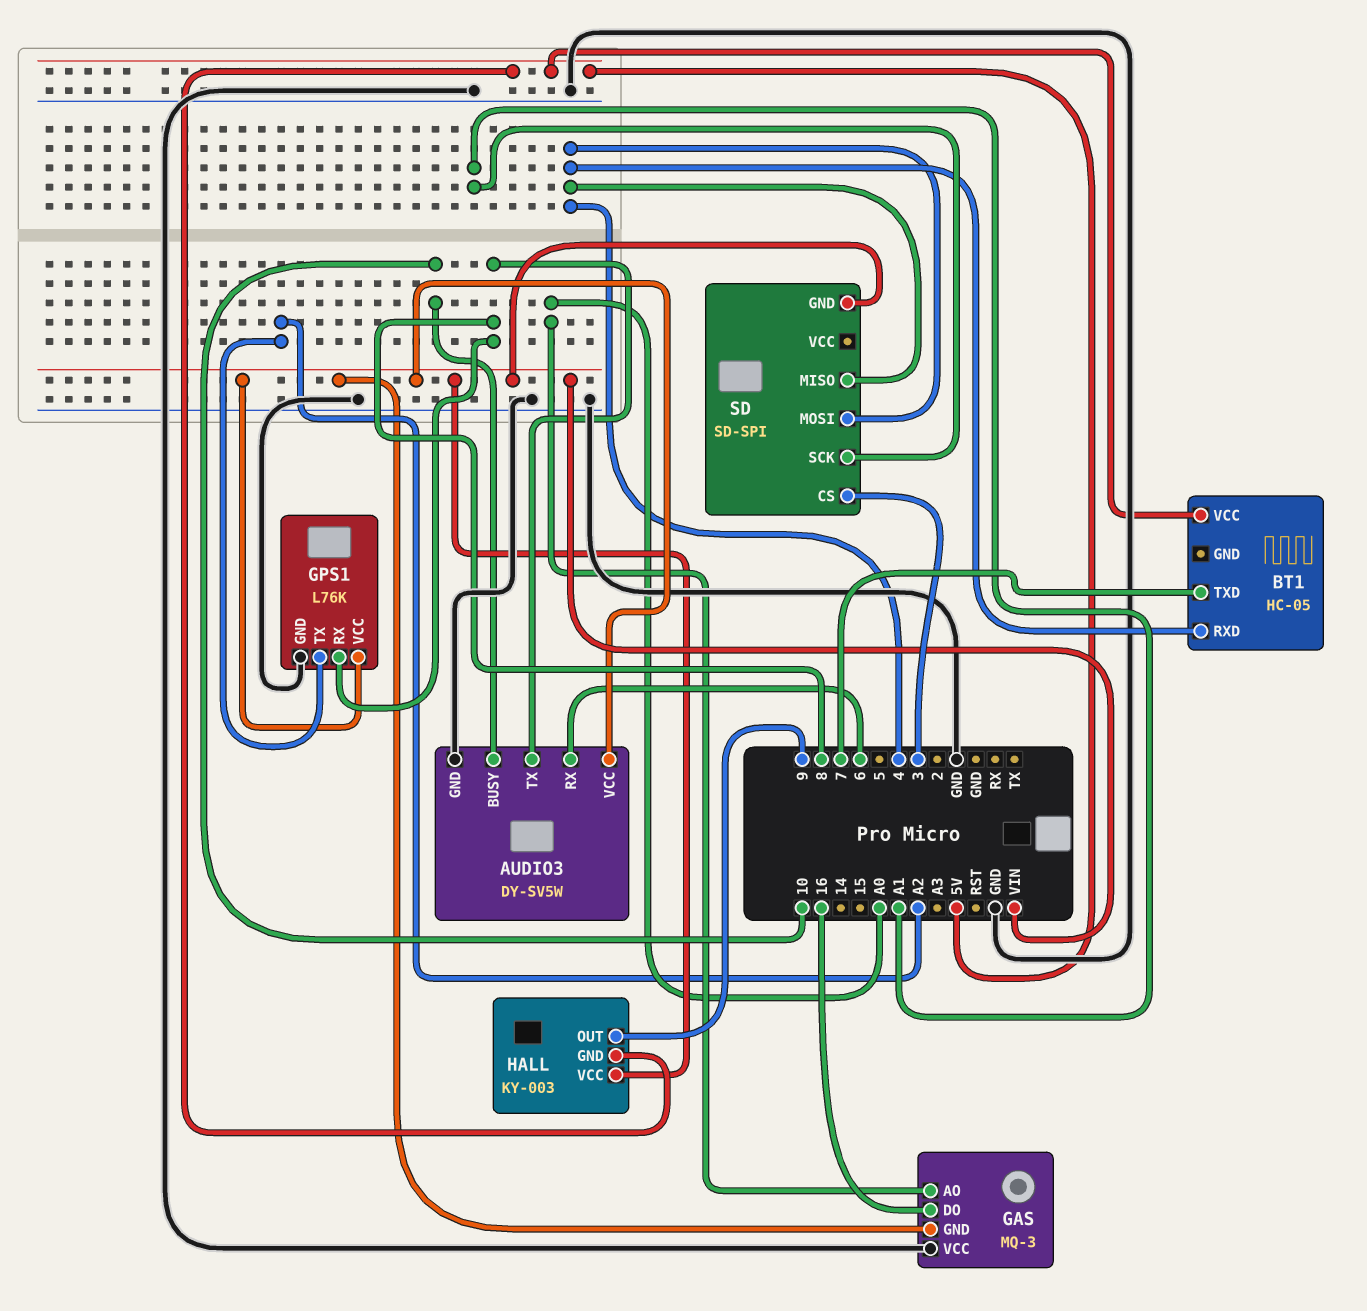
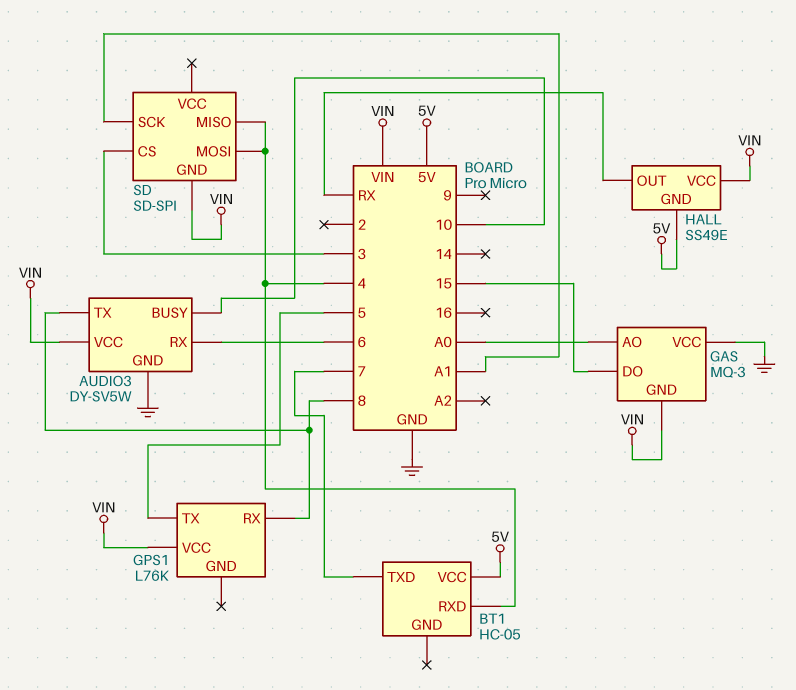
GAS pin DO: 16 -> 15
GPS1 pin GND: GND -> none
GPS1 pin TX: A2 -> 5
HALL: KY-003 -> SS49E
HALL pin OUT: 9 -> RX

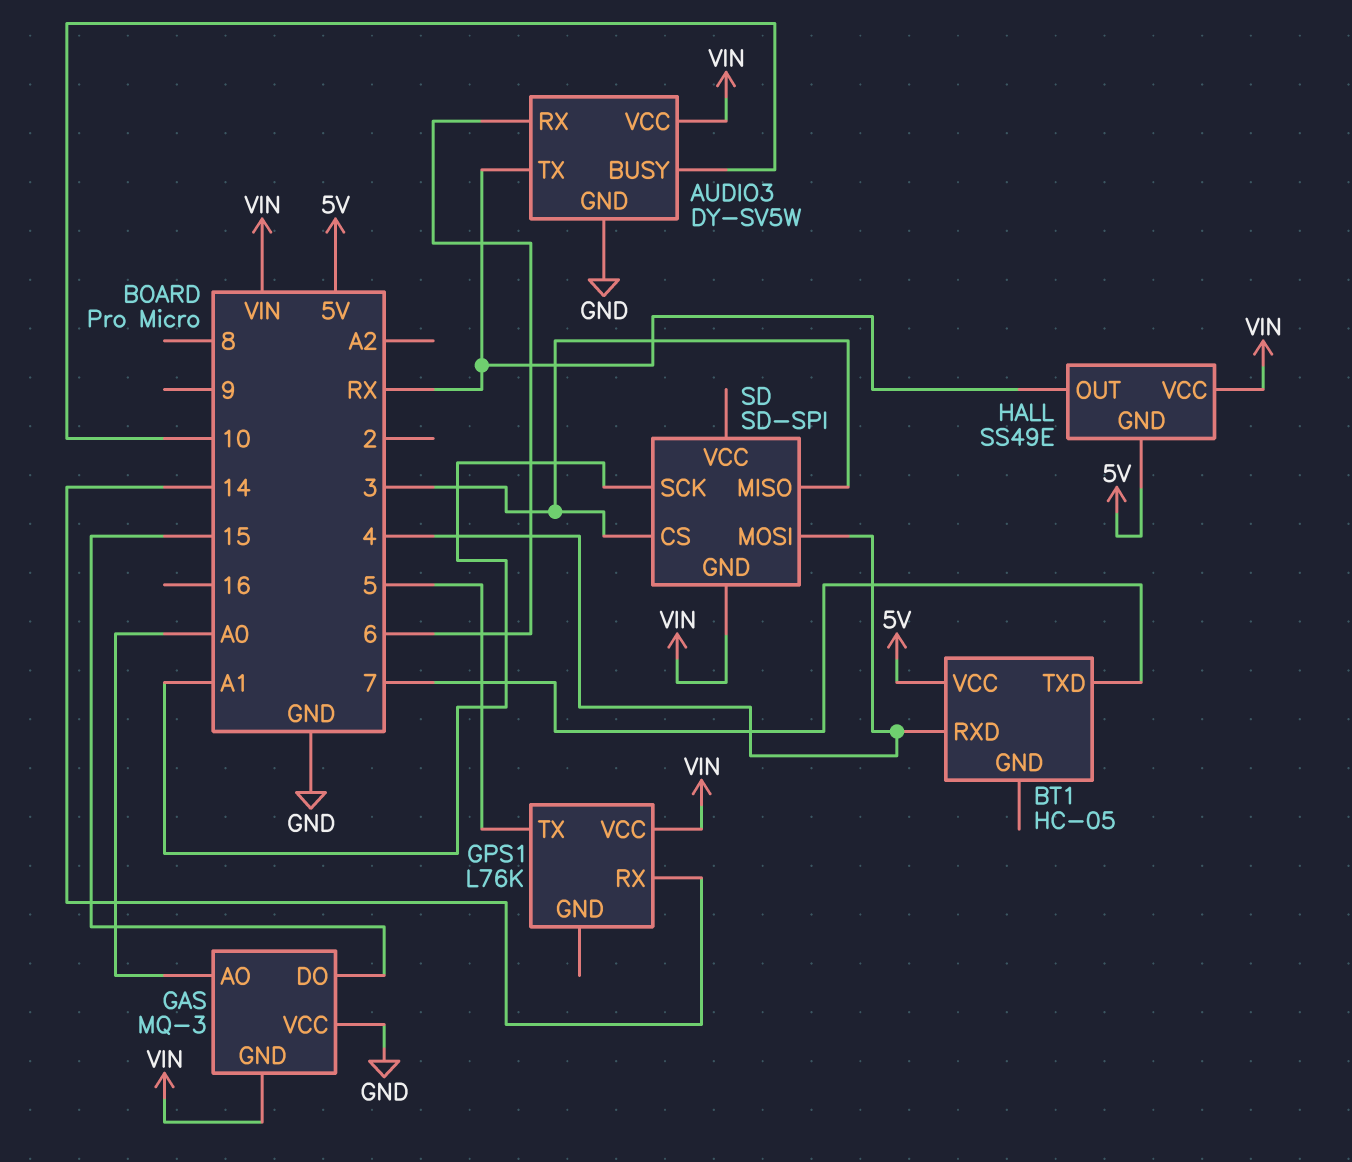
AUDIO3 pin TX: 8 -> RX
GPS1 pin RX: 8 -> 14
SD pin MISO: 4 -> 3

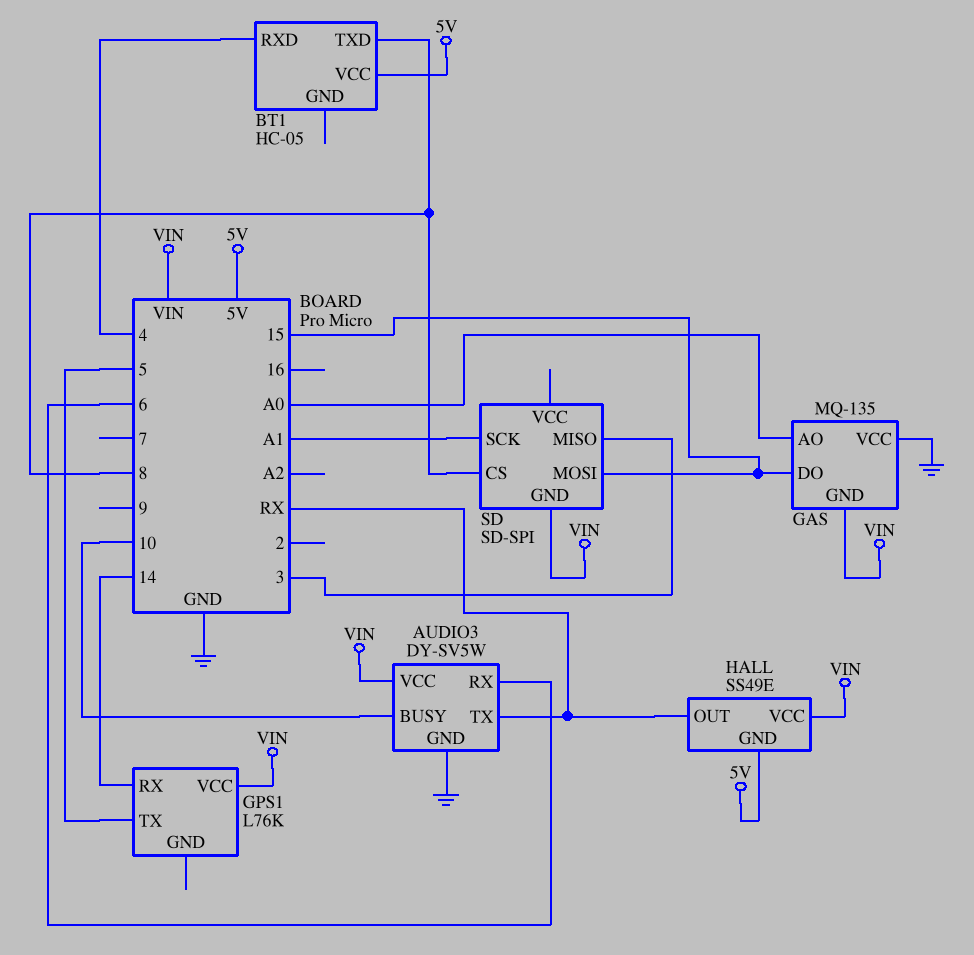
BT1 pin TXD: 7 -> 8
GAS: MQ-3 -> MQ-135
SD pin CS: 3 -> 8
SD pin MOSI: 4 -> 15

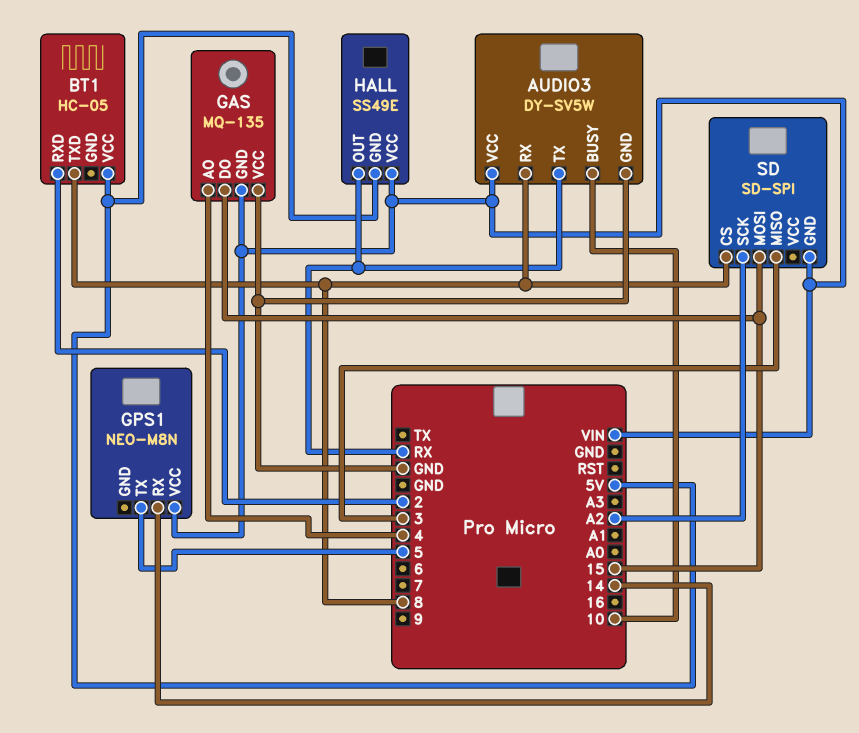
AUDIO3 pin RX: 6 -> 8
BT1 pin RXD: 4 -> 2
GAS pin AO: A0 -> 4
GPS1: L76K -> NEO-M8N
SD pin SCK: A1 -> A2

